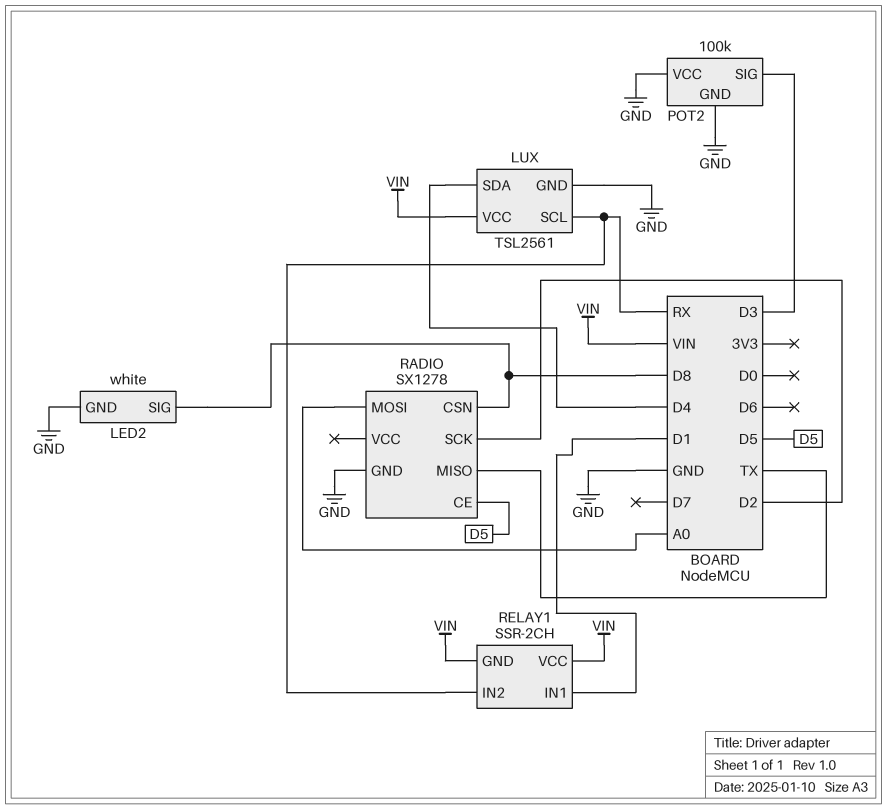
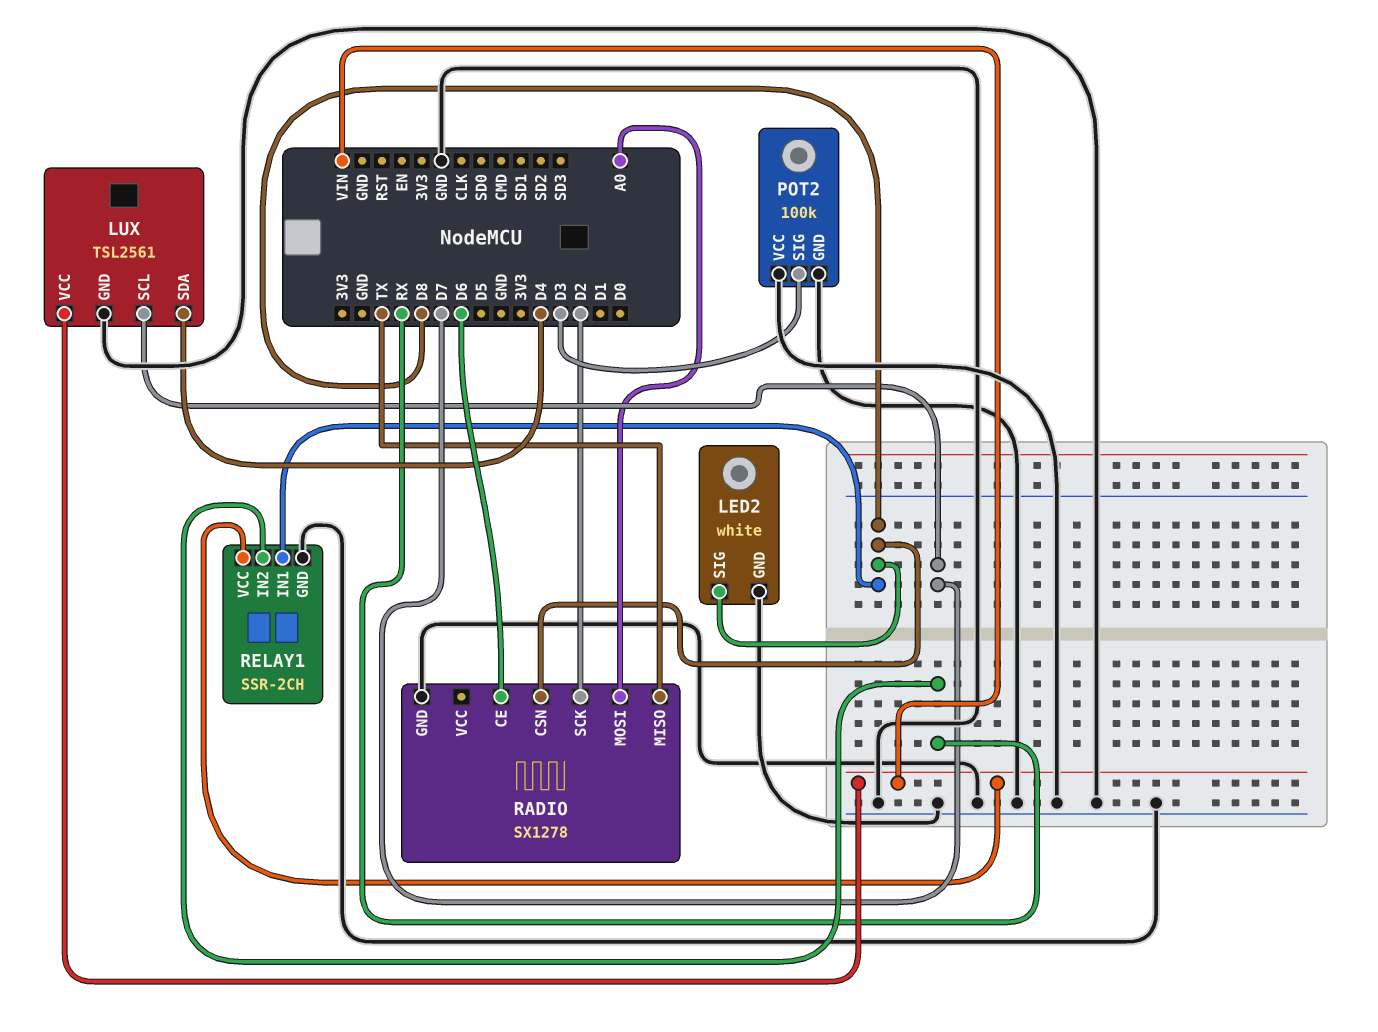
LUX pin SCL: RX -> D7
RADIO pin CE: D5 -> D6
RELAY1 pin GND: VIN -> GND
RELAY1 pin IN1: D1 -> D8

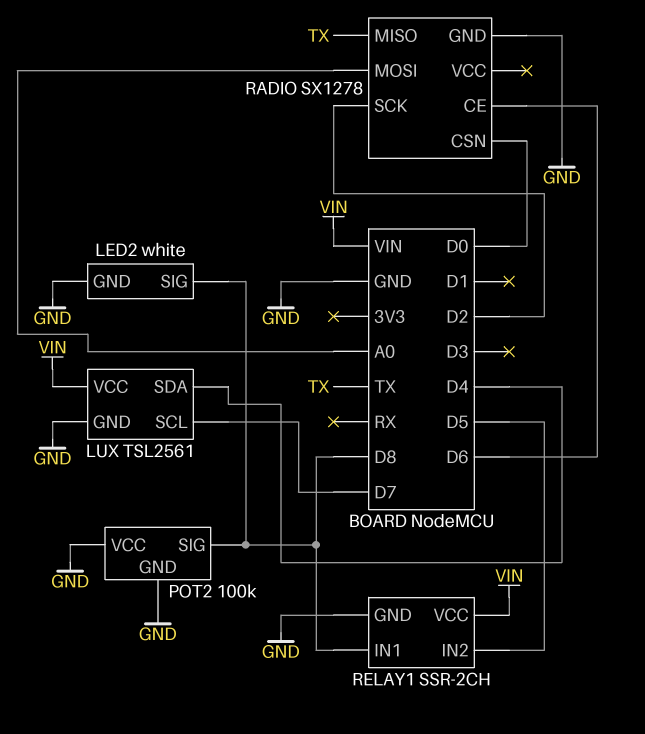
POT2 pin SIG: D3 -> D8
RADIO pin CSN: D8 -> D0
RELAY1 pin IN2: RX -> D5

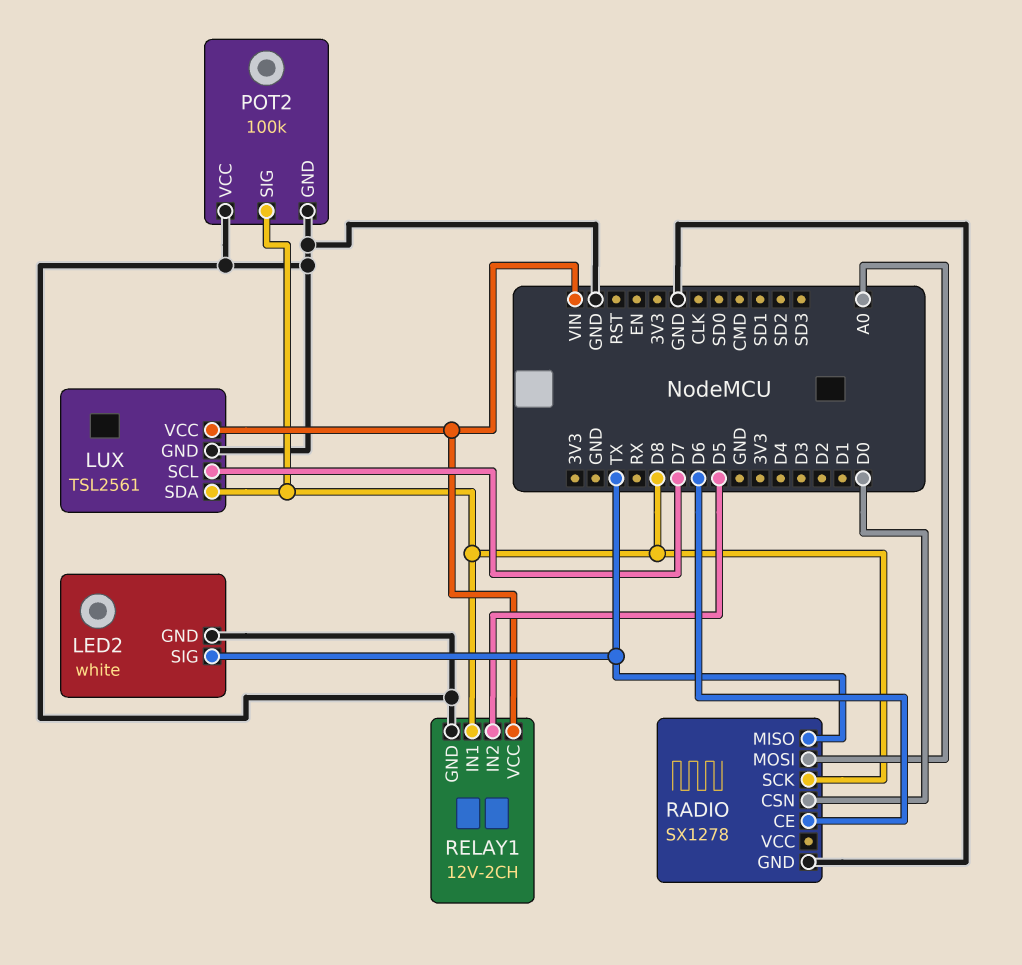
LED2 pin SIG: D8 -> TX
LUX pin SDA: D4 -> D8
RADIO pin SCK: D2 -> D8
RELAY1: SSR-2CH -> 12V-2CH

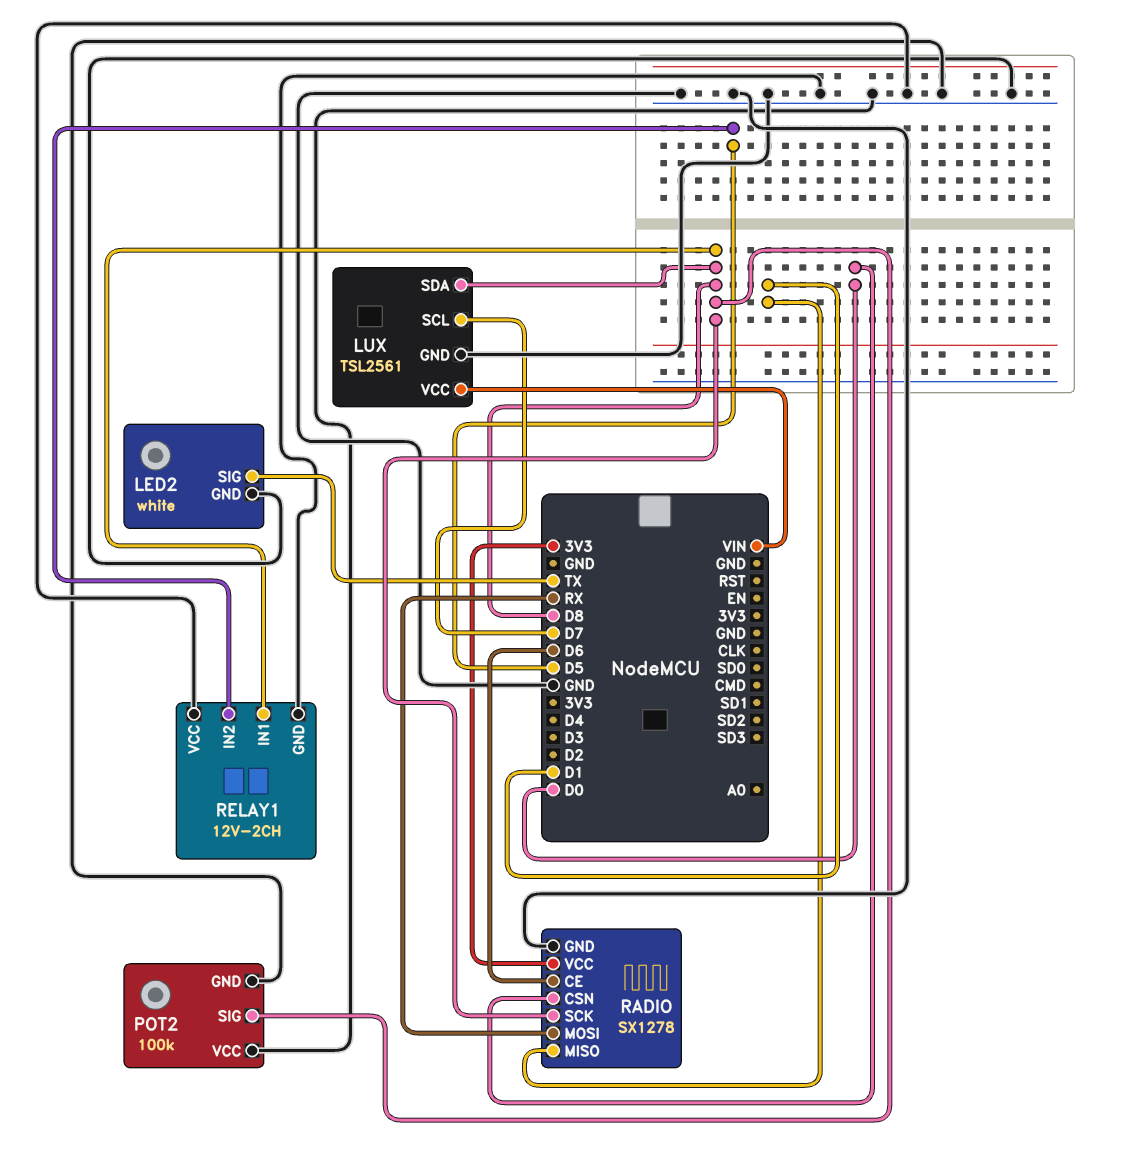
RADIO pin MISO: TX -> D1
RADIO pin MOSI: A0 -> RX
RADIO pin VCC: none -> 3V3
RELAY1 pin VCC: VIN -> GND

